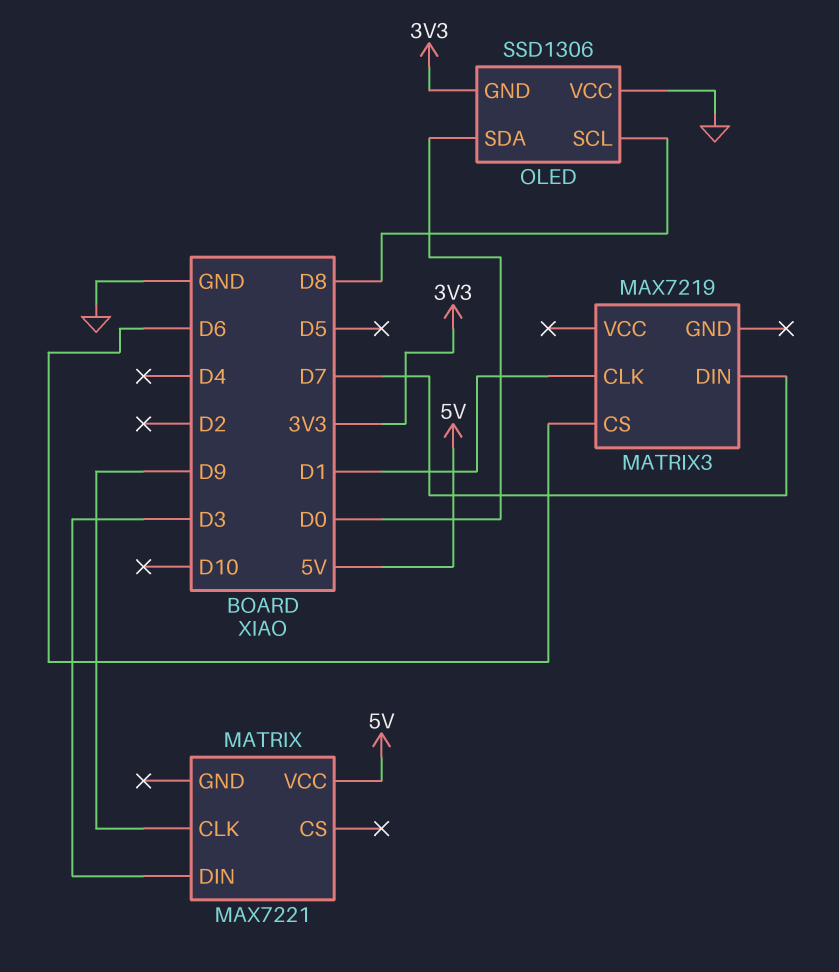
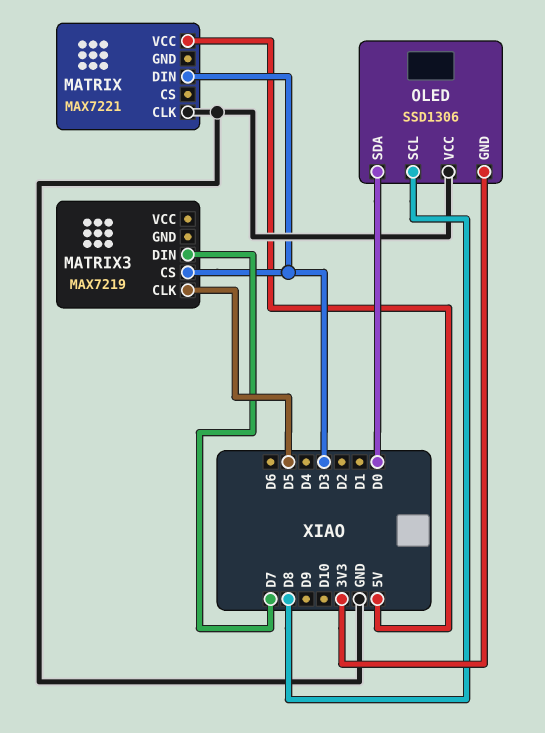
MATRIX pin CLK: D9 -> GND
MATRIX3 pin CLK: D1 -> D5
MATRIX3 pin CS: D6 -> D3

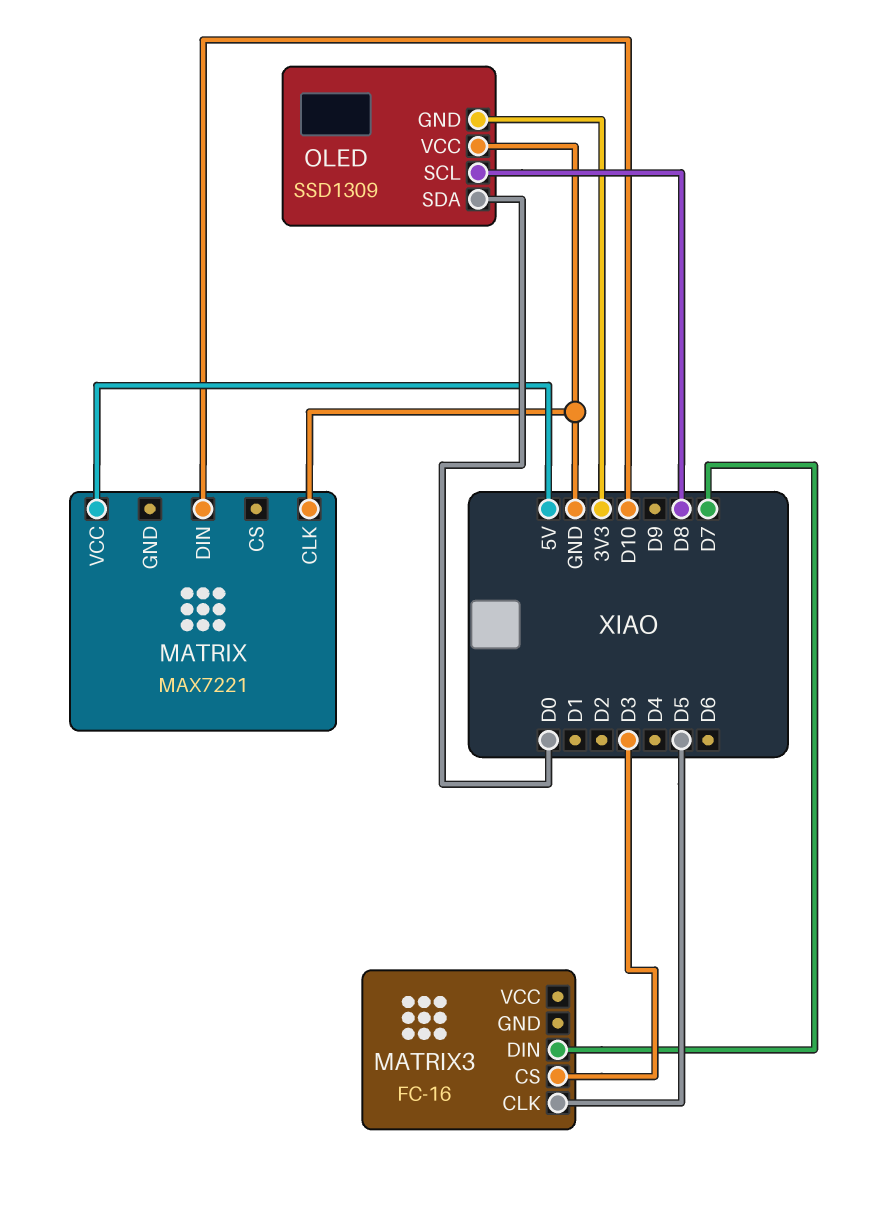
MATRIX pin DIN: D3 -> D10
MATRIX3: MAX7219 -> FC-16
OLED: SSD1306 -> SSD1309

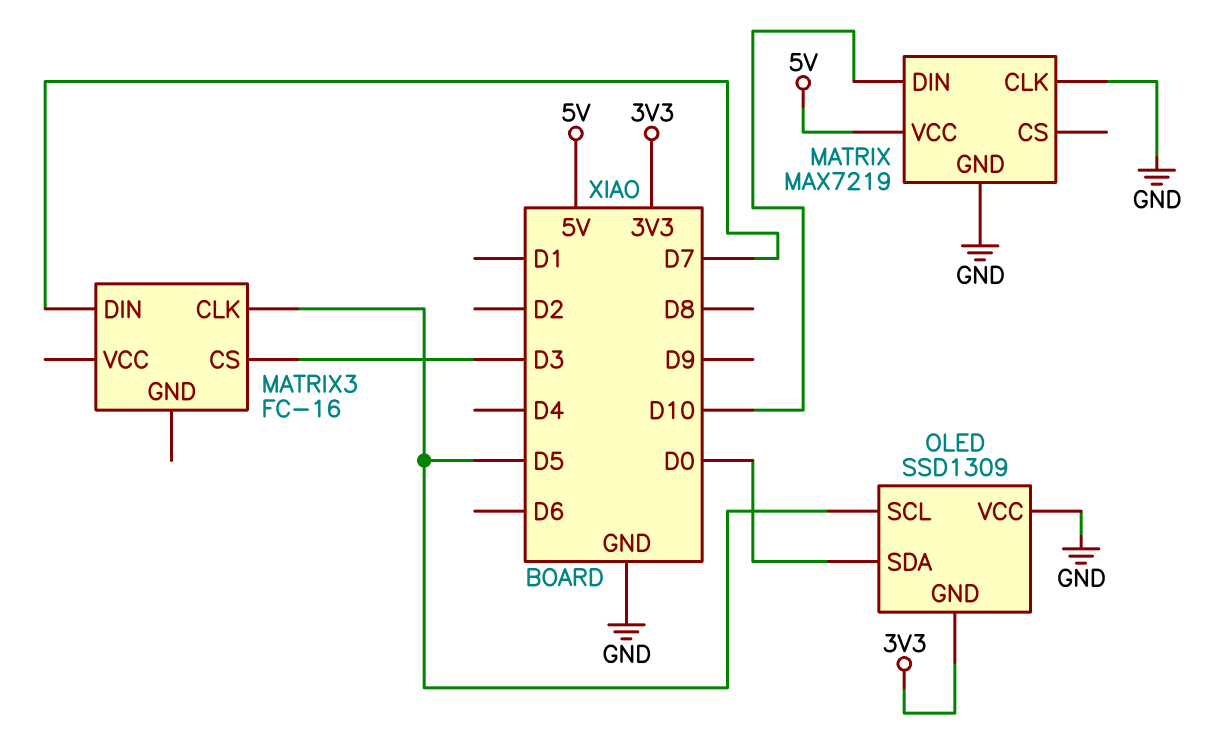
MATRIX: MAX7221 -> MAX7219
MATRIX pin GND: none -> GND
OLED pin SCL: D8 -> D5

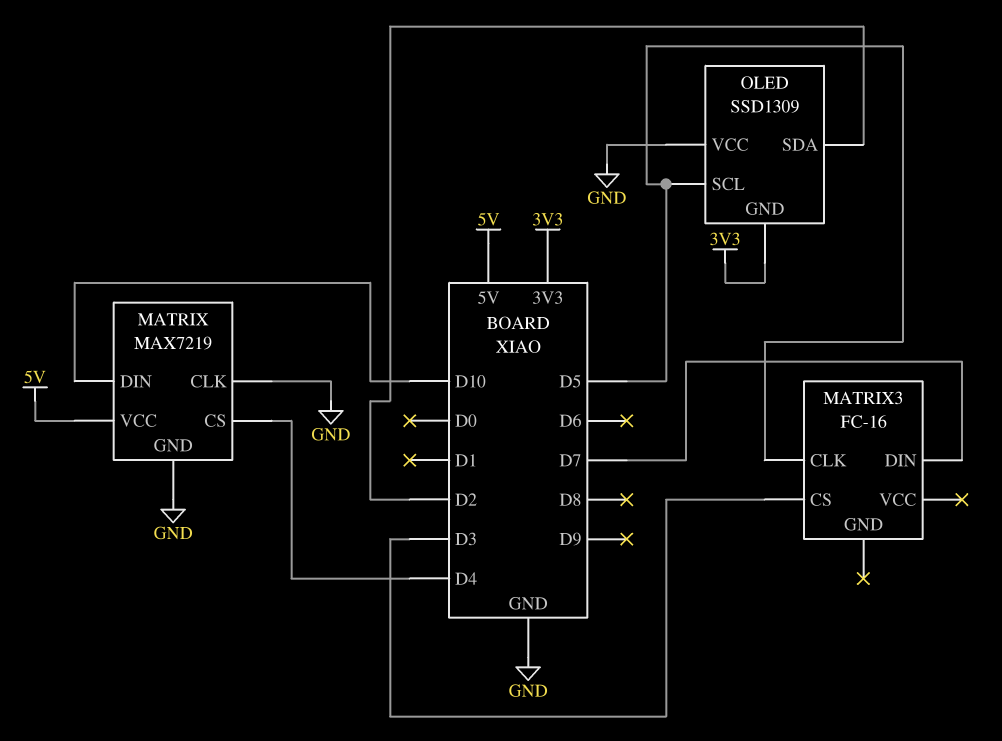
MATRIX pin CS: none -> D4
OLED pin SDA: D0 -> D2

